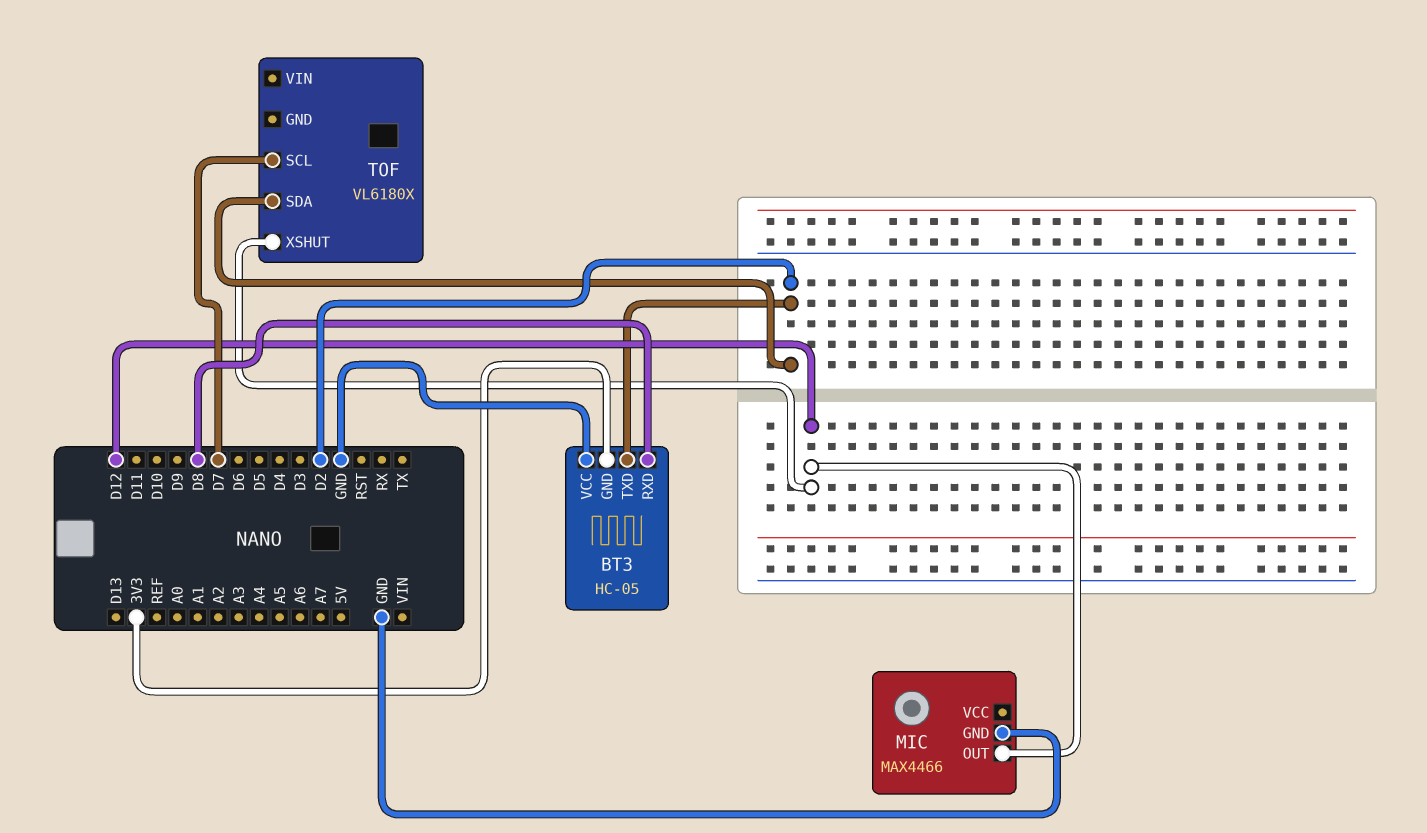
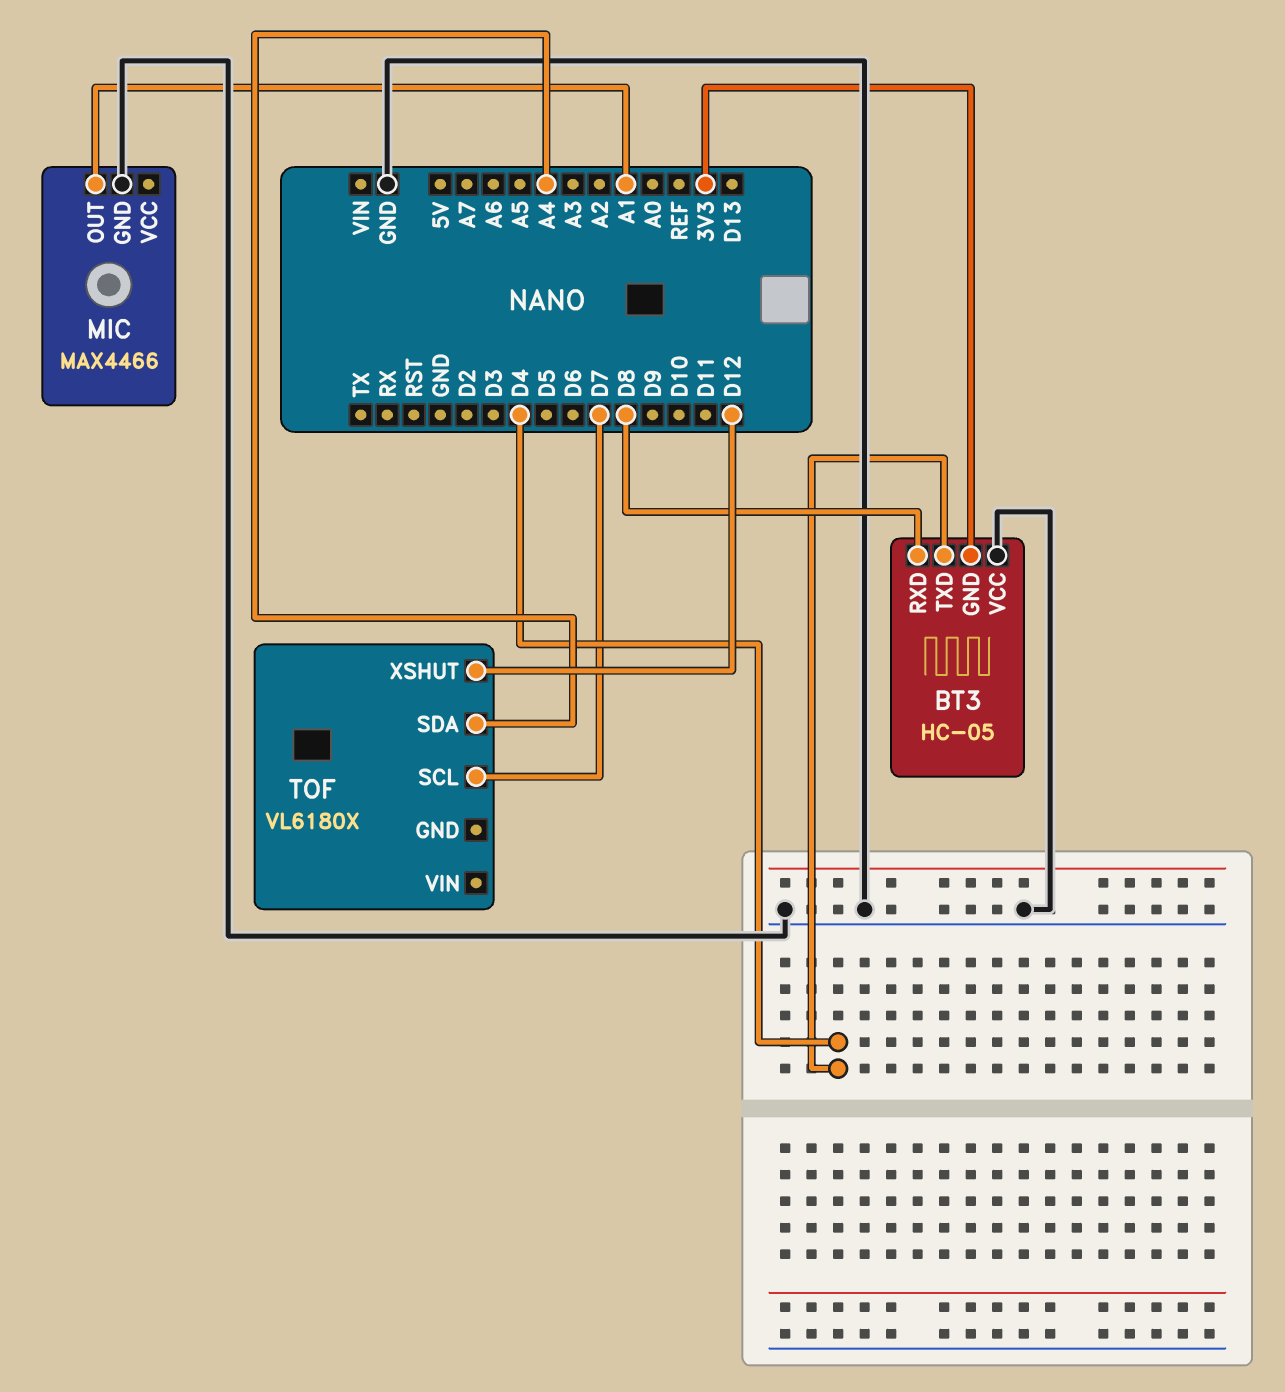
BT3 pin TXD: D2 -> D4
MIC pin OUT: D12 -> A1
TOF pin SDA: D2 -> A4

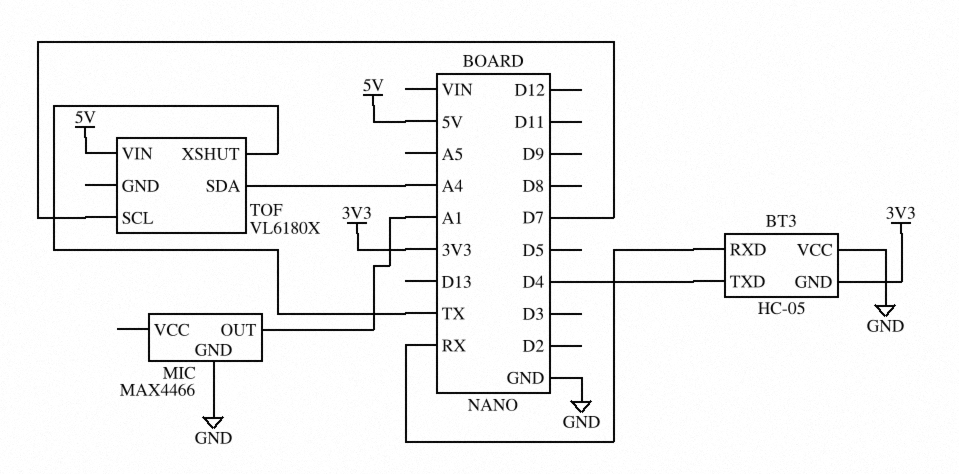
BT3 pin RXD: D8 -> RX
TOF pin VIN: none -> 5V
TOF pin XSHUT: D12 -> TX

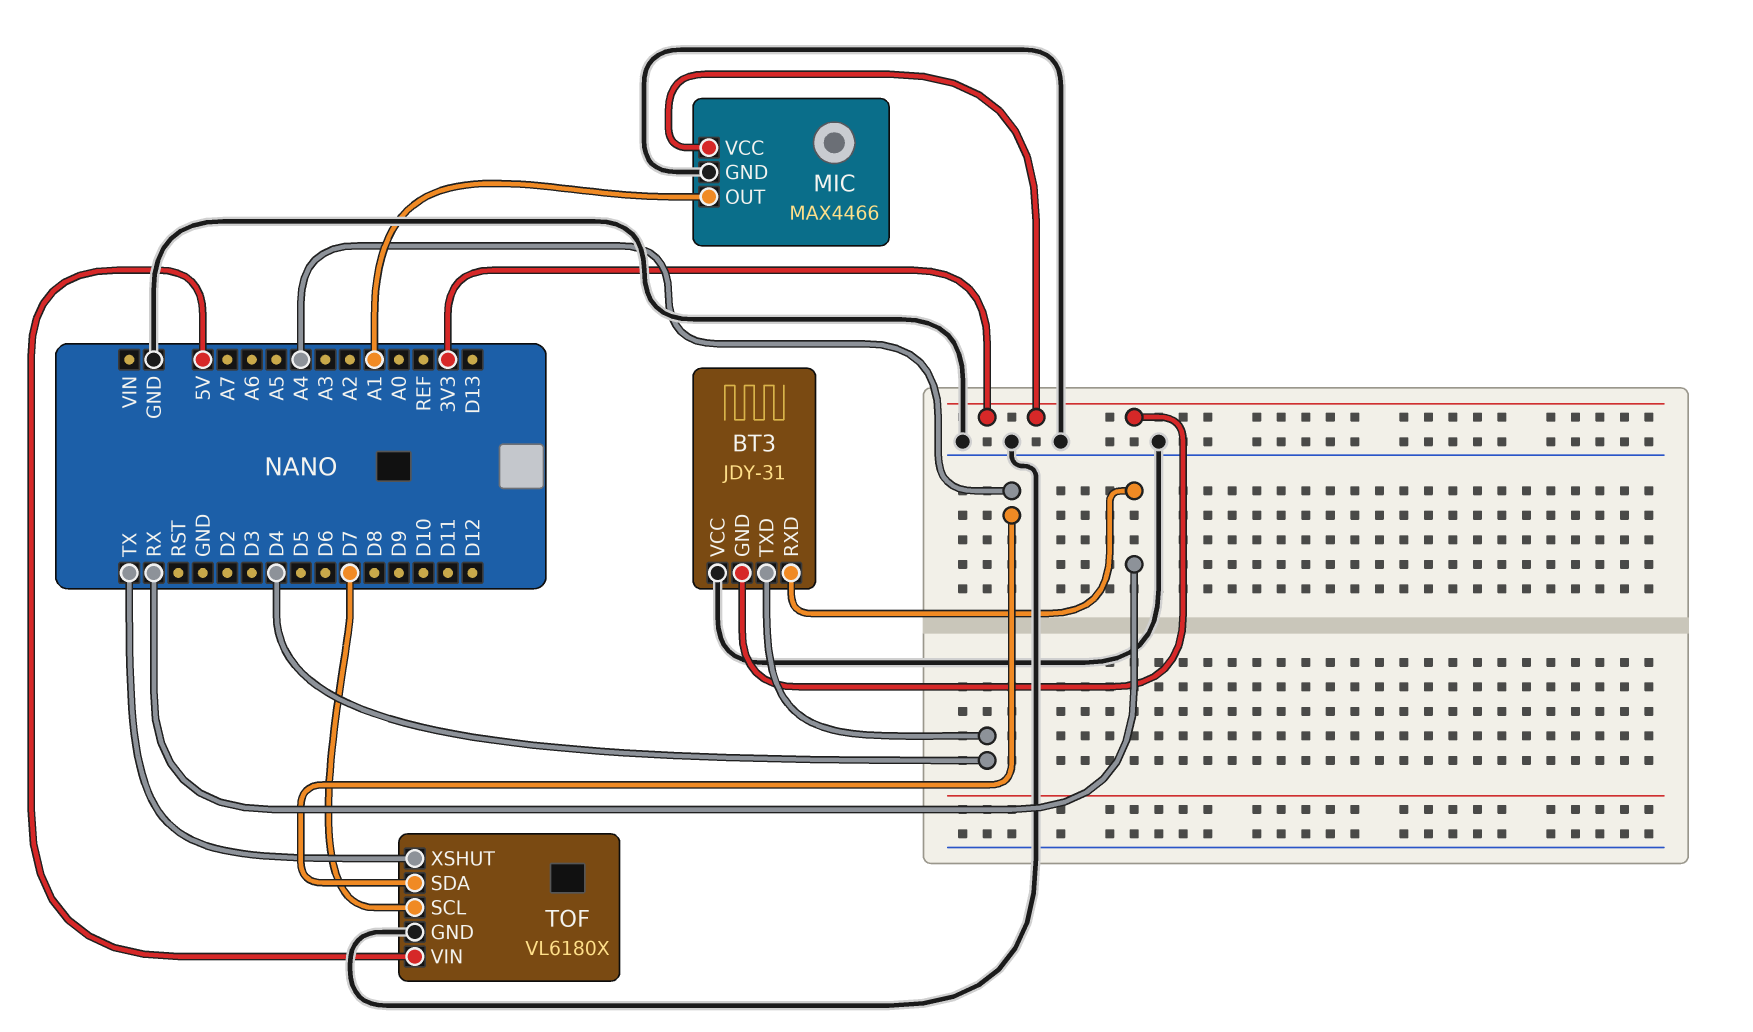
BT3: HC-05 -> JDY-31
MIC pin VCC: none -> 3V3
TOF pin GND: none -> GND

